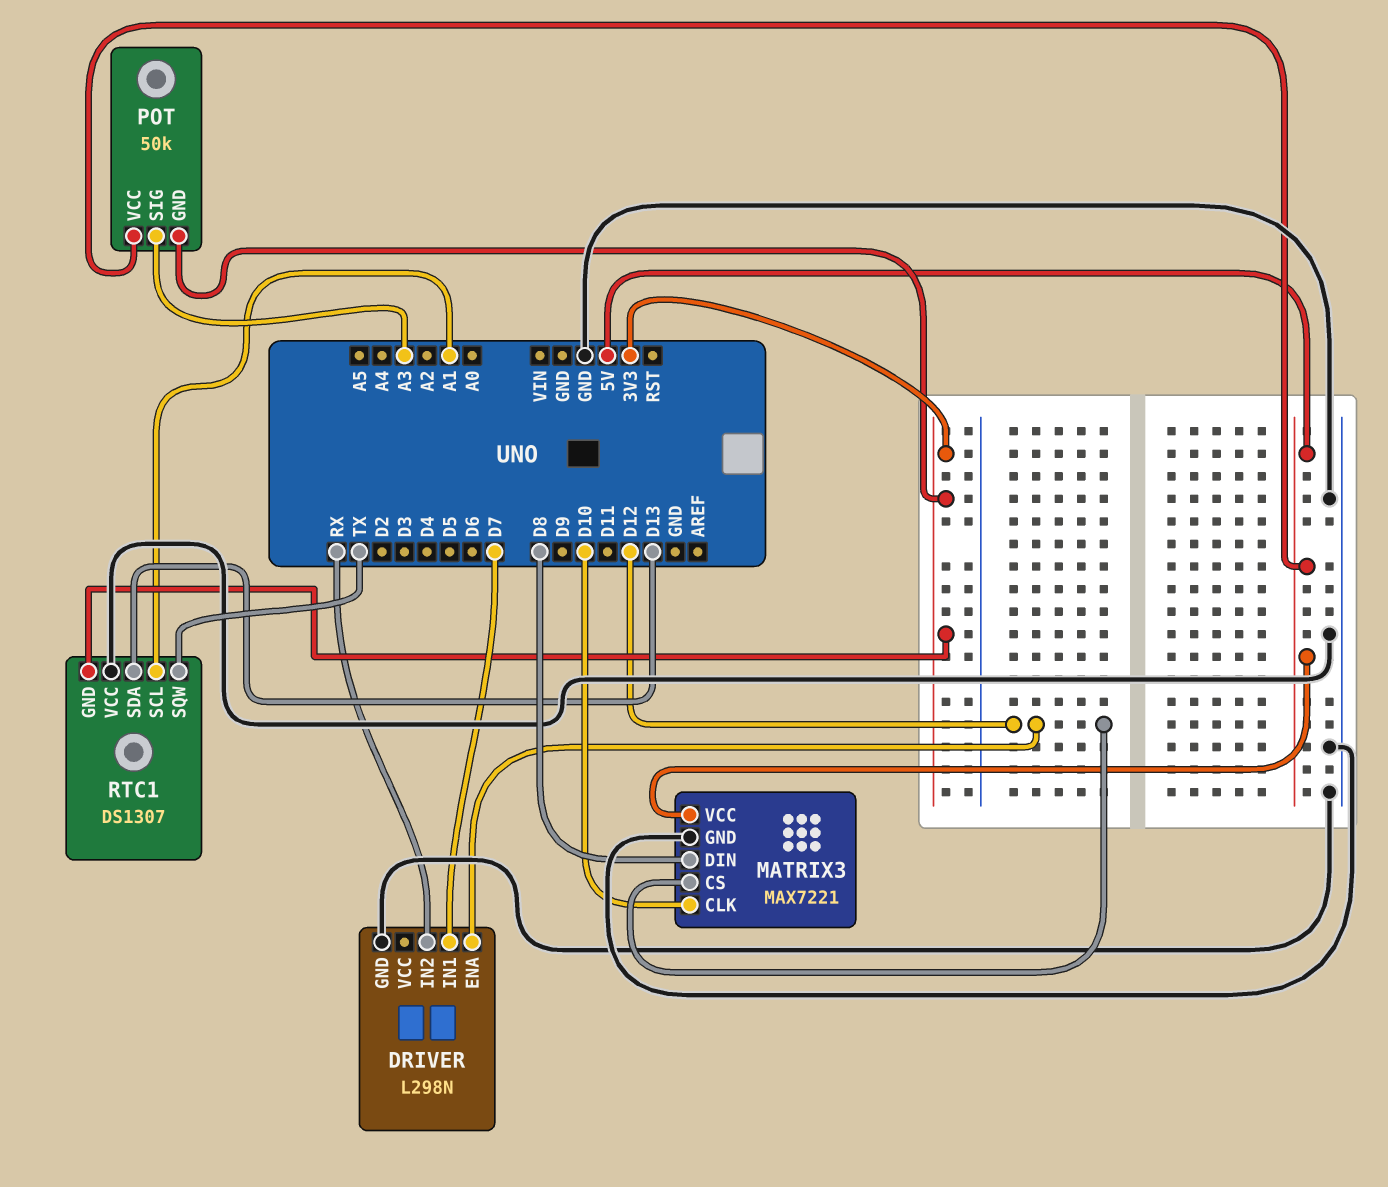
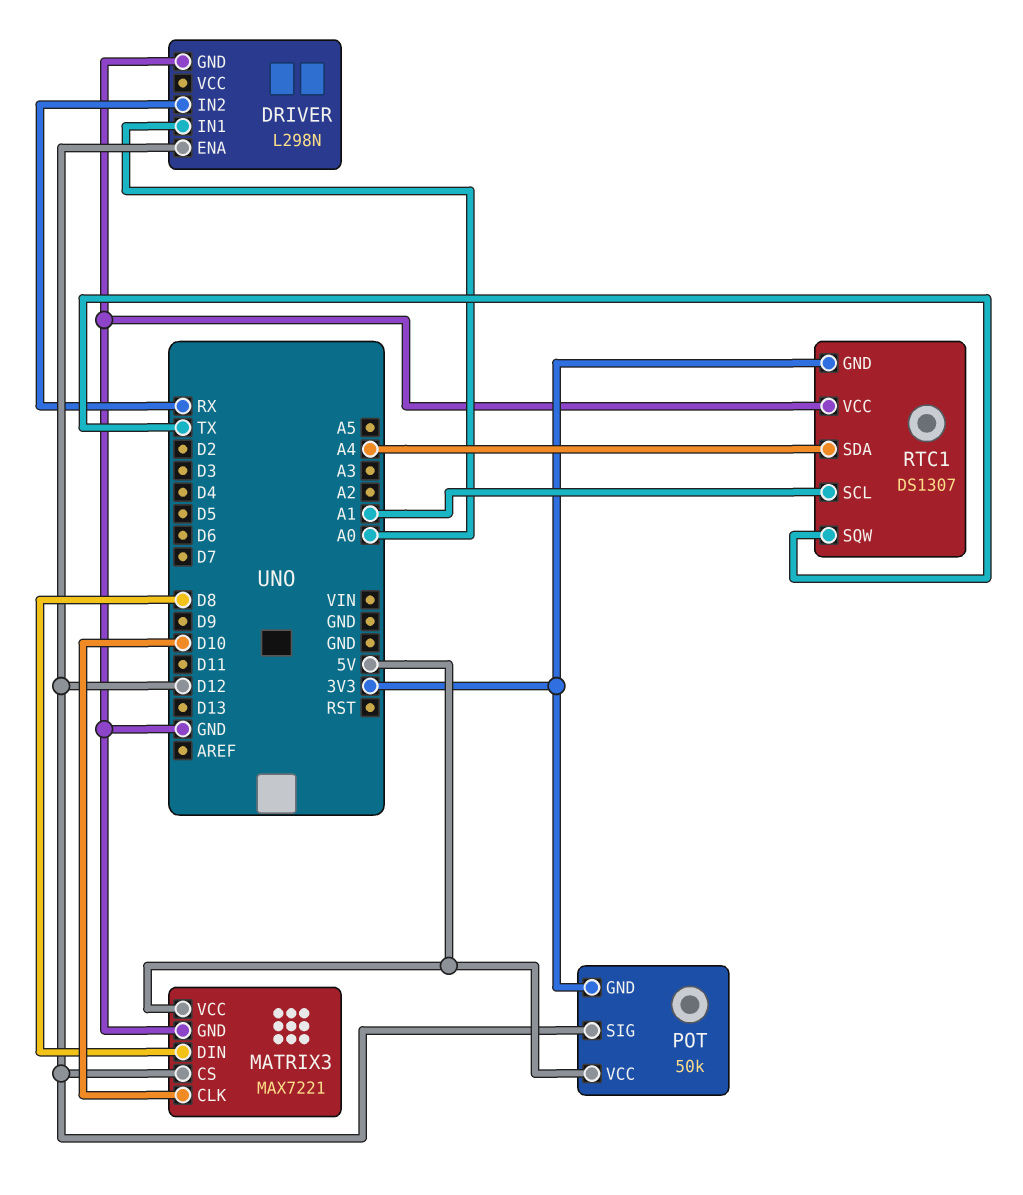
DRIVER pin IN1: D7 -> A0
POT pin SIG: A3 -> D12
RTC1 pin SDA: D13 -> A4

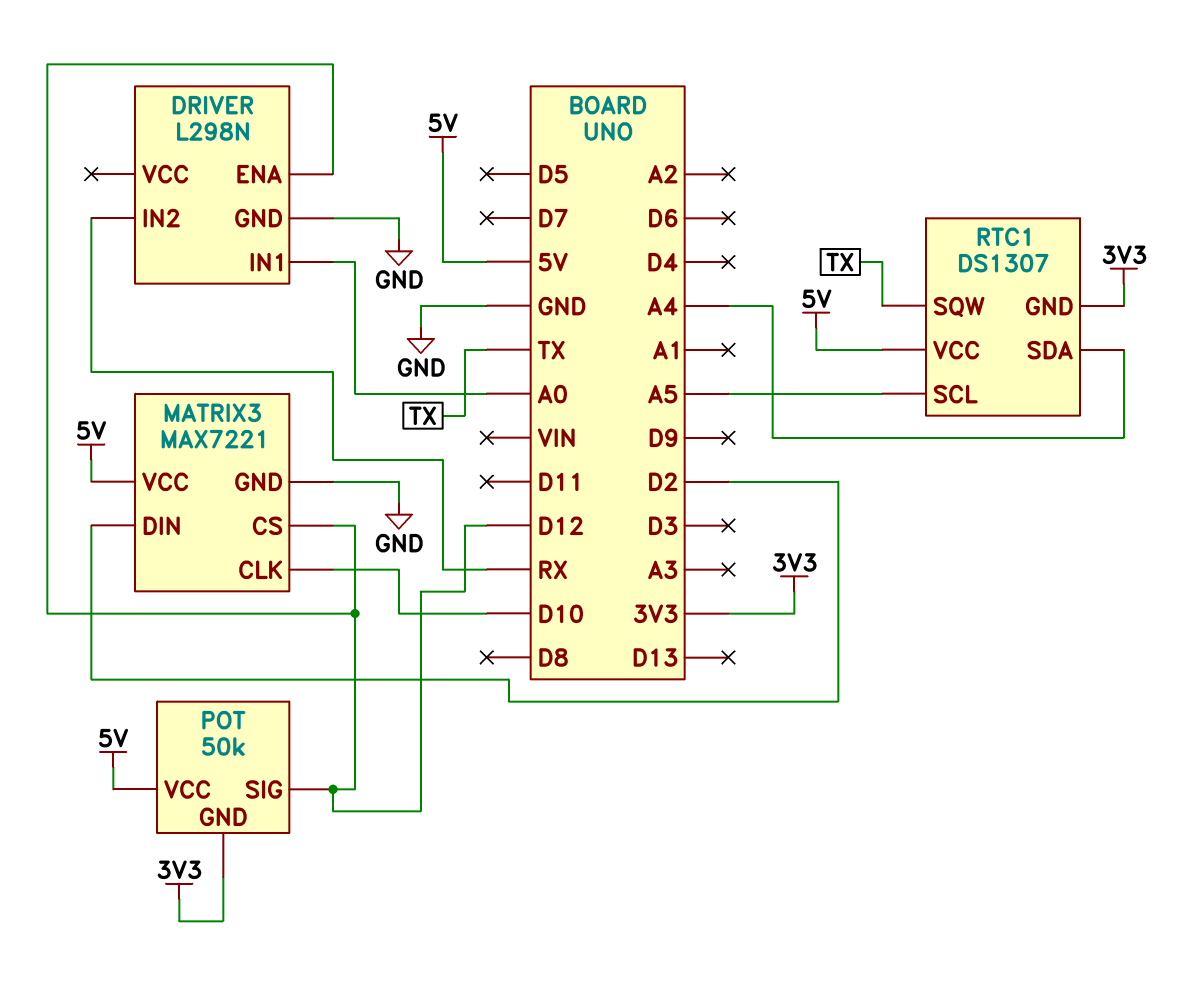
MATRIX3 pin DIN: D8 -> D2
RTC1 pin SCL: A1 -> A5
RTC1 pin VCC: GND -> 5V

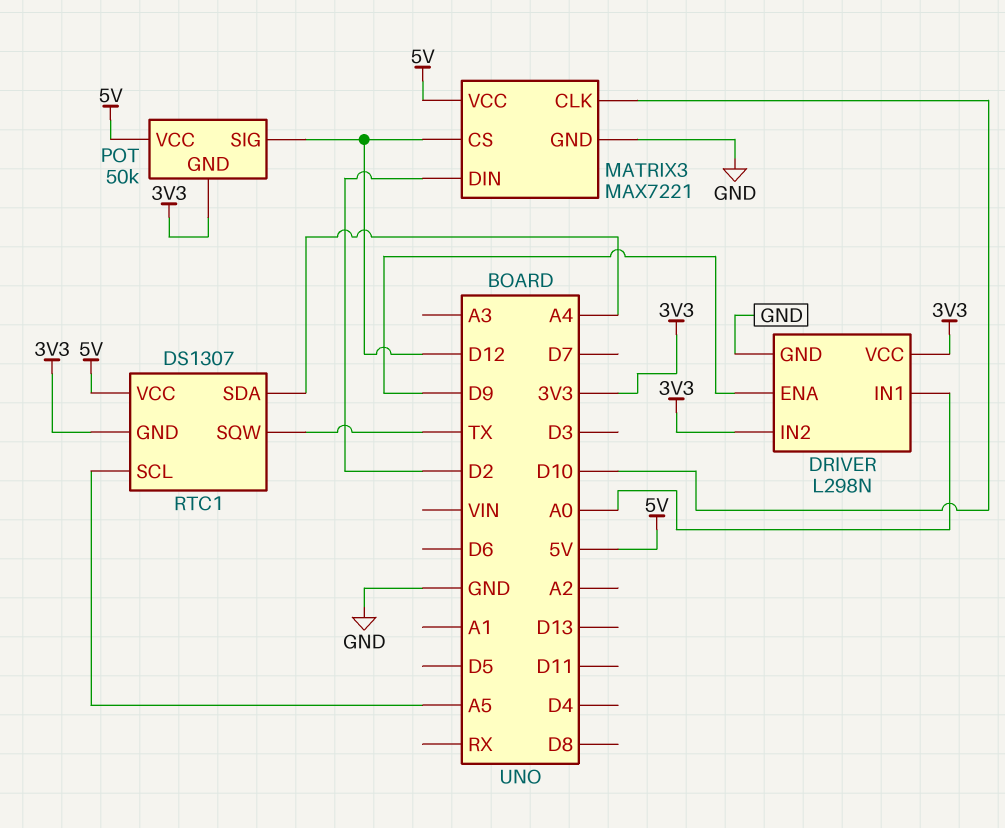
DRIVER pin ENA: D12 -> D9
DRIVER pin IN2: RX -> 3V3
DRIVER pin VCC: none -> 3V3

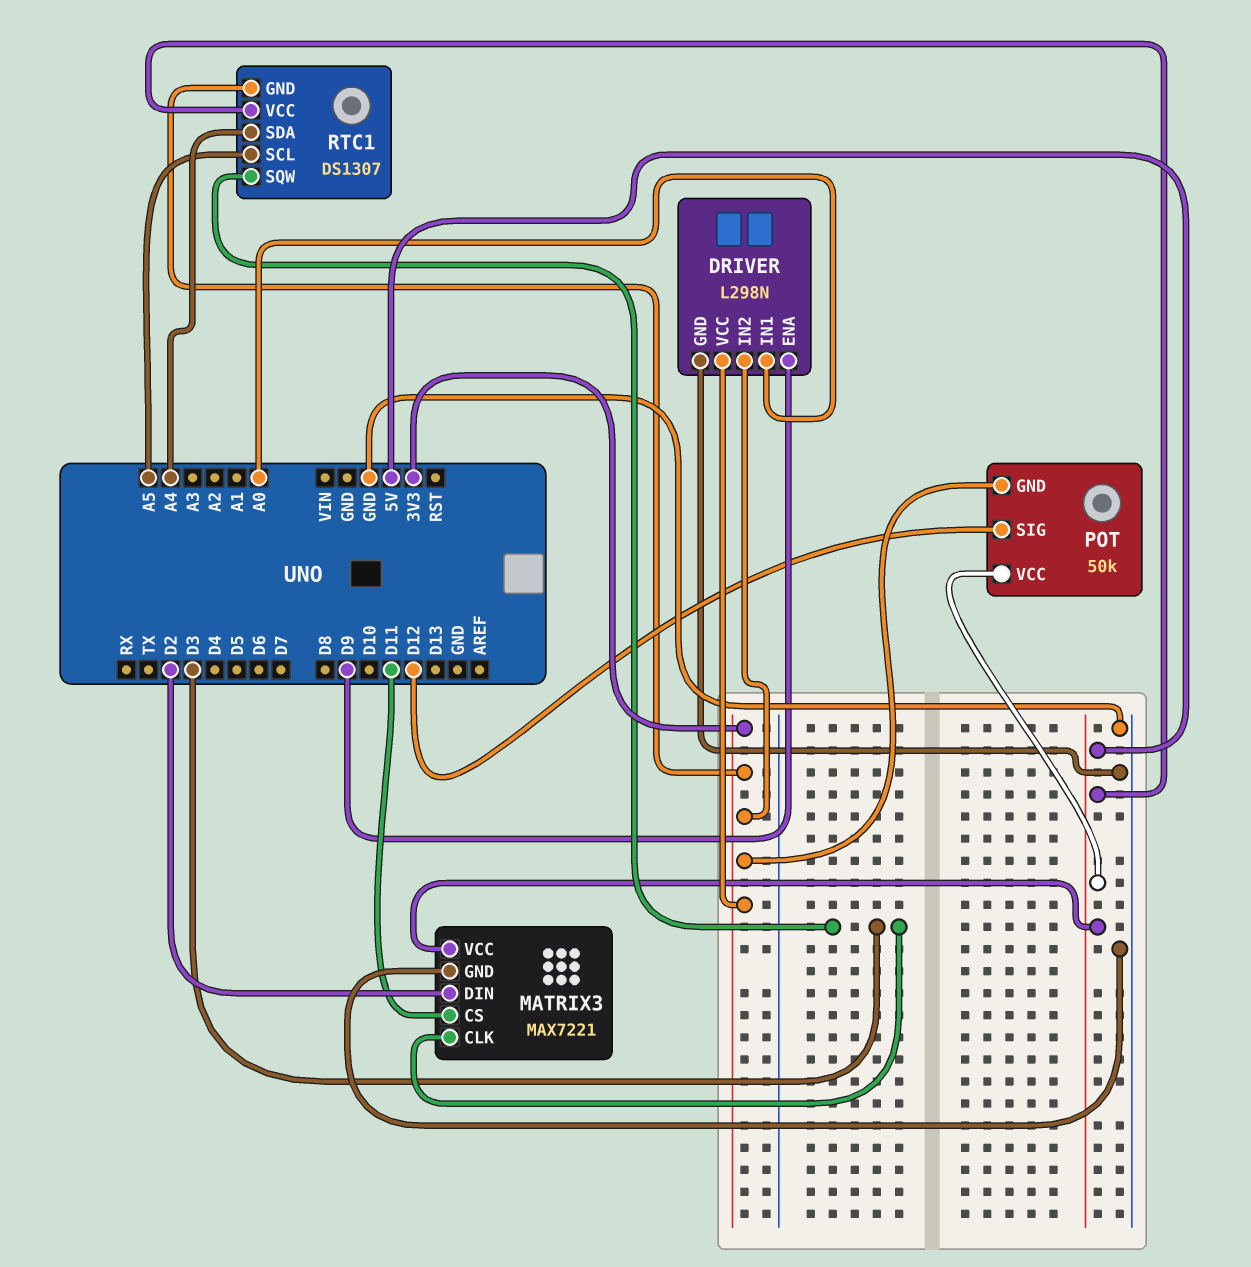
MATRIX3 pin CLK: D10 -> D3
MATRIX3 pin CS: D12 -> D11
RTC1 pin SQW: TX -> D3

